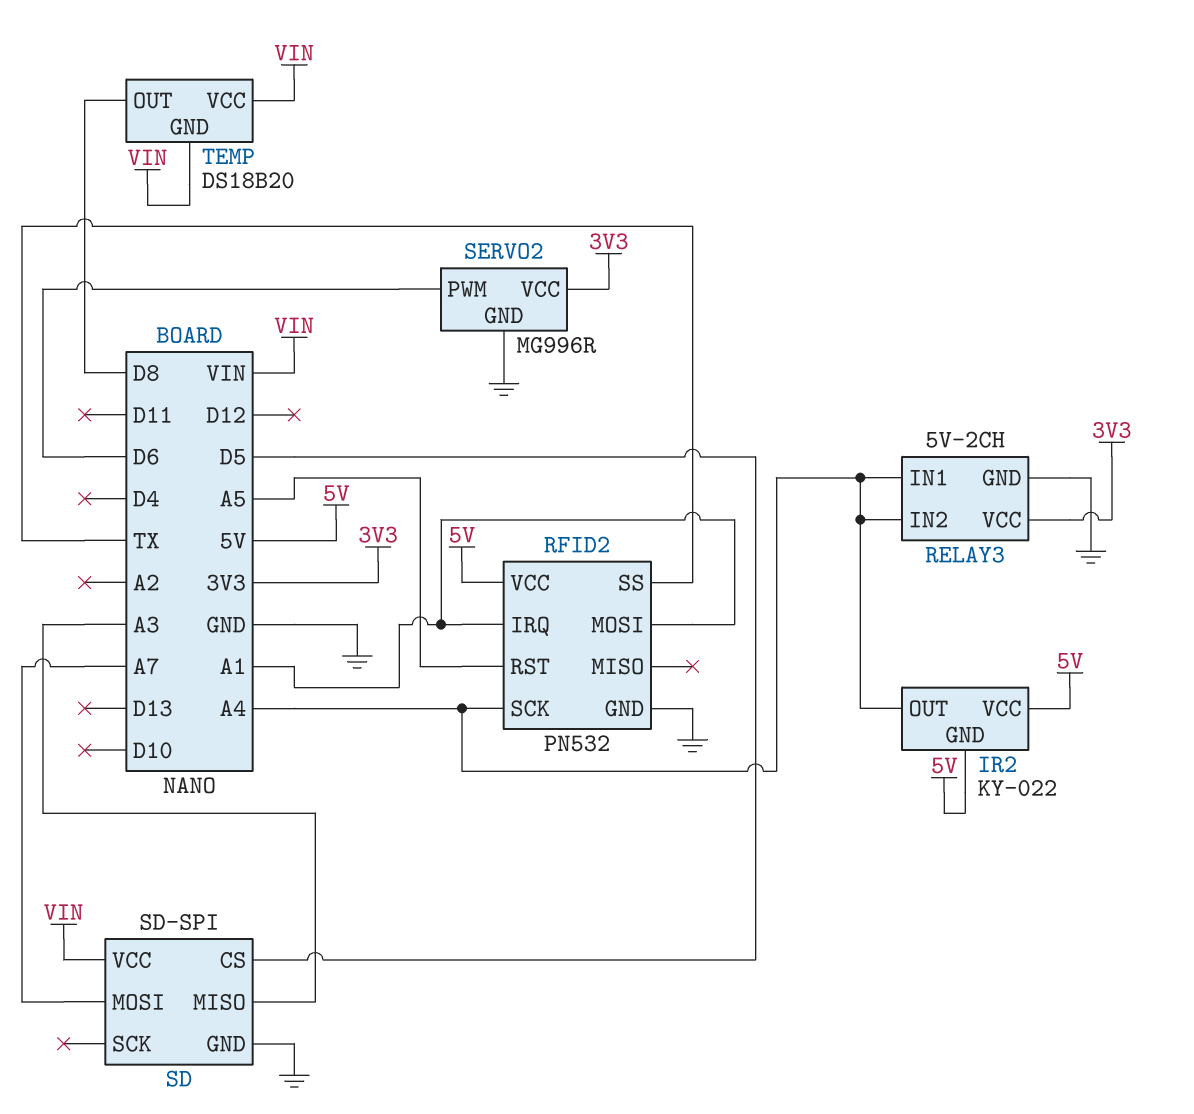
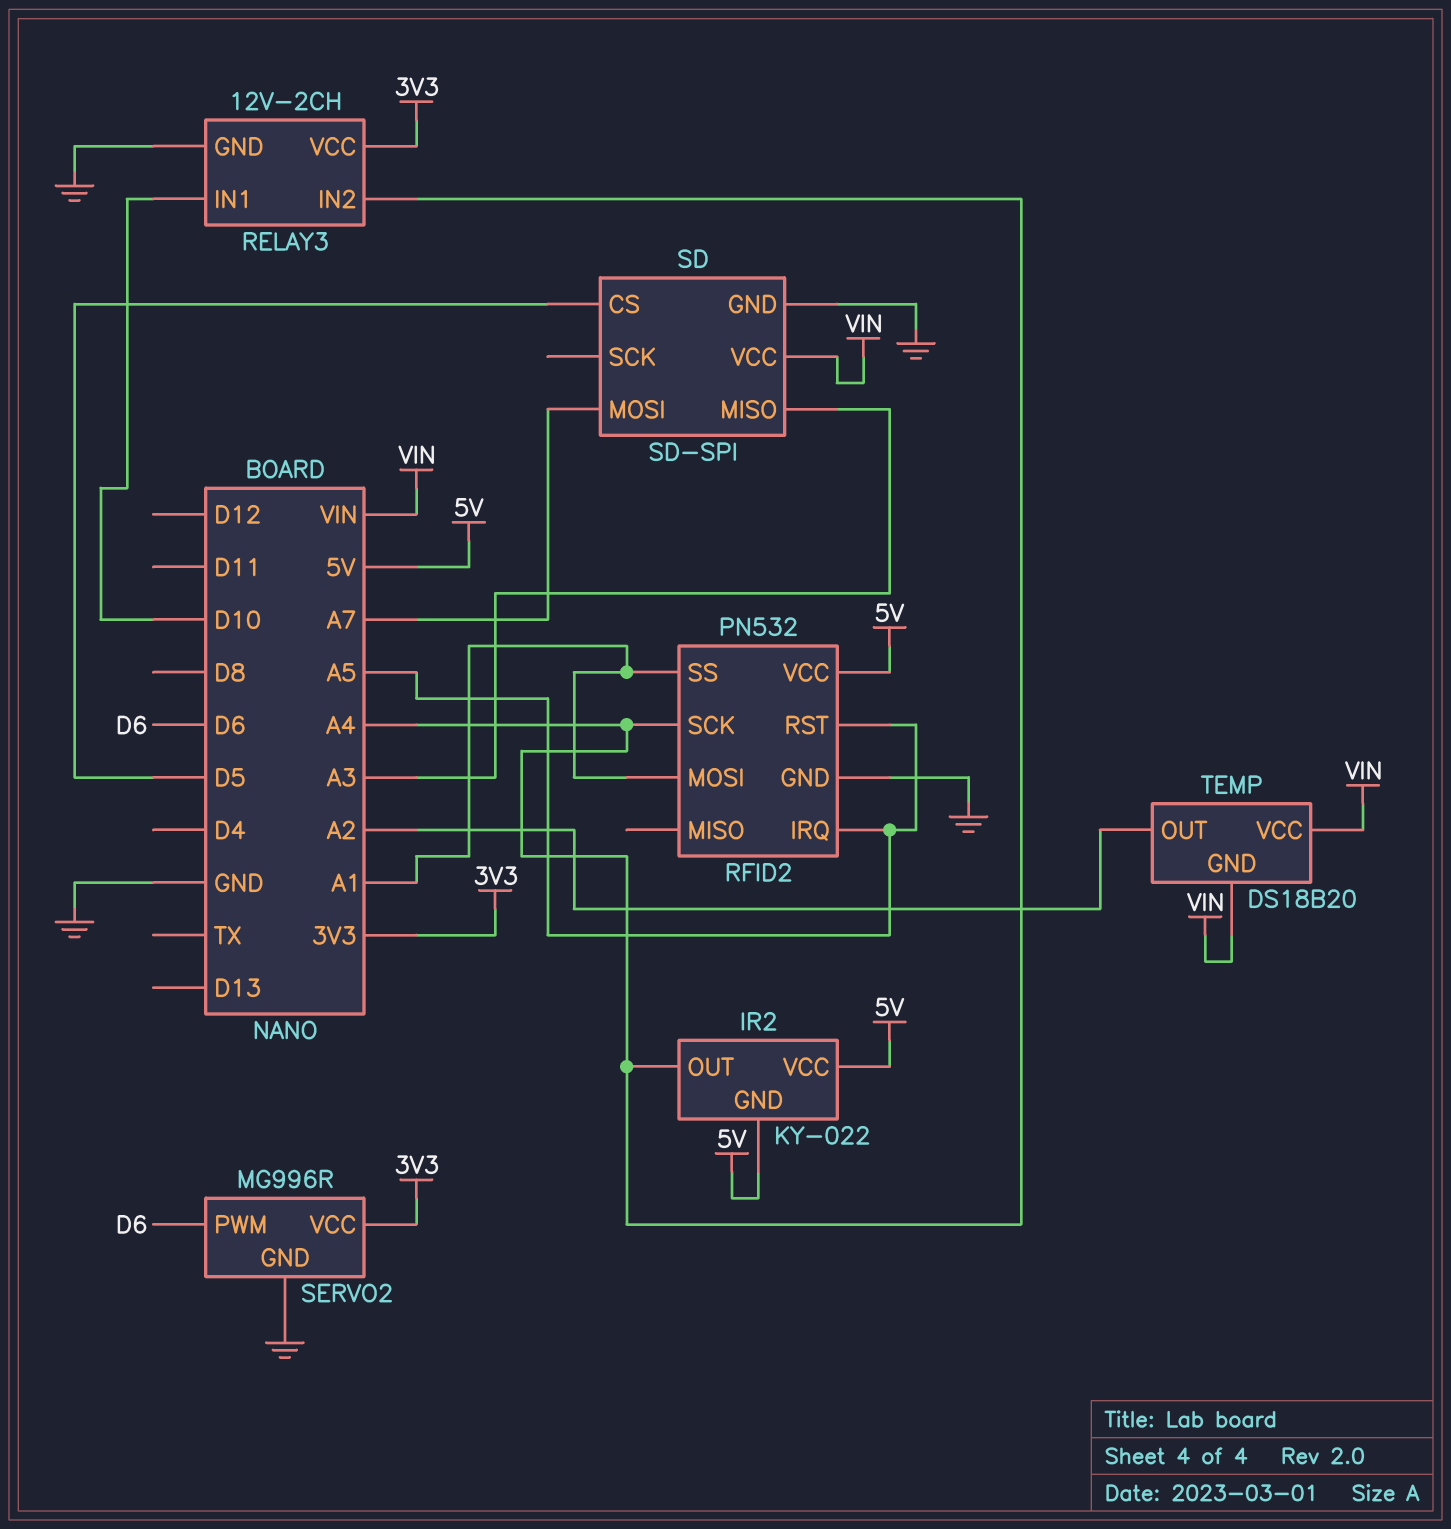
RELAY3: 5V-2CH -> 12V-2CH
RELAY3 pin IN1: A4 -> D10
RFID2 pin IRQ: A1 -> A5
RFID2 pin SS: TX -> A1
TEMP pin OUT: D8 -> A2

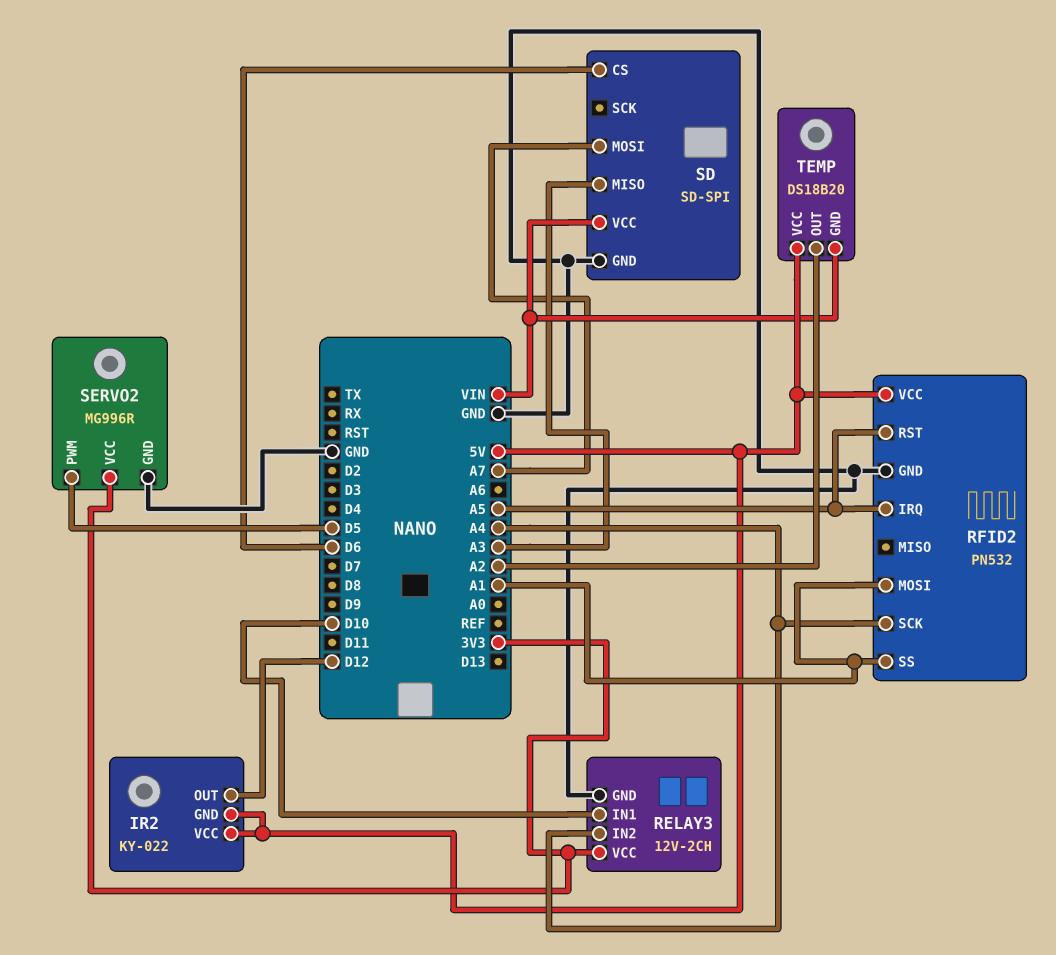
IR2 pin OUT: A4 -> D12
SD pin CS: D5 -> D6
SERVO2 pin PWM: D6 -> D5
TEMP pin VCC: VIN -> 5V

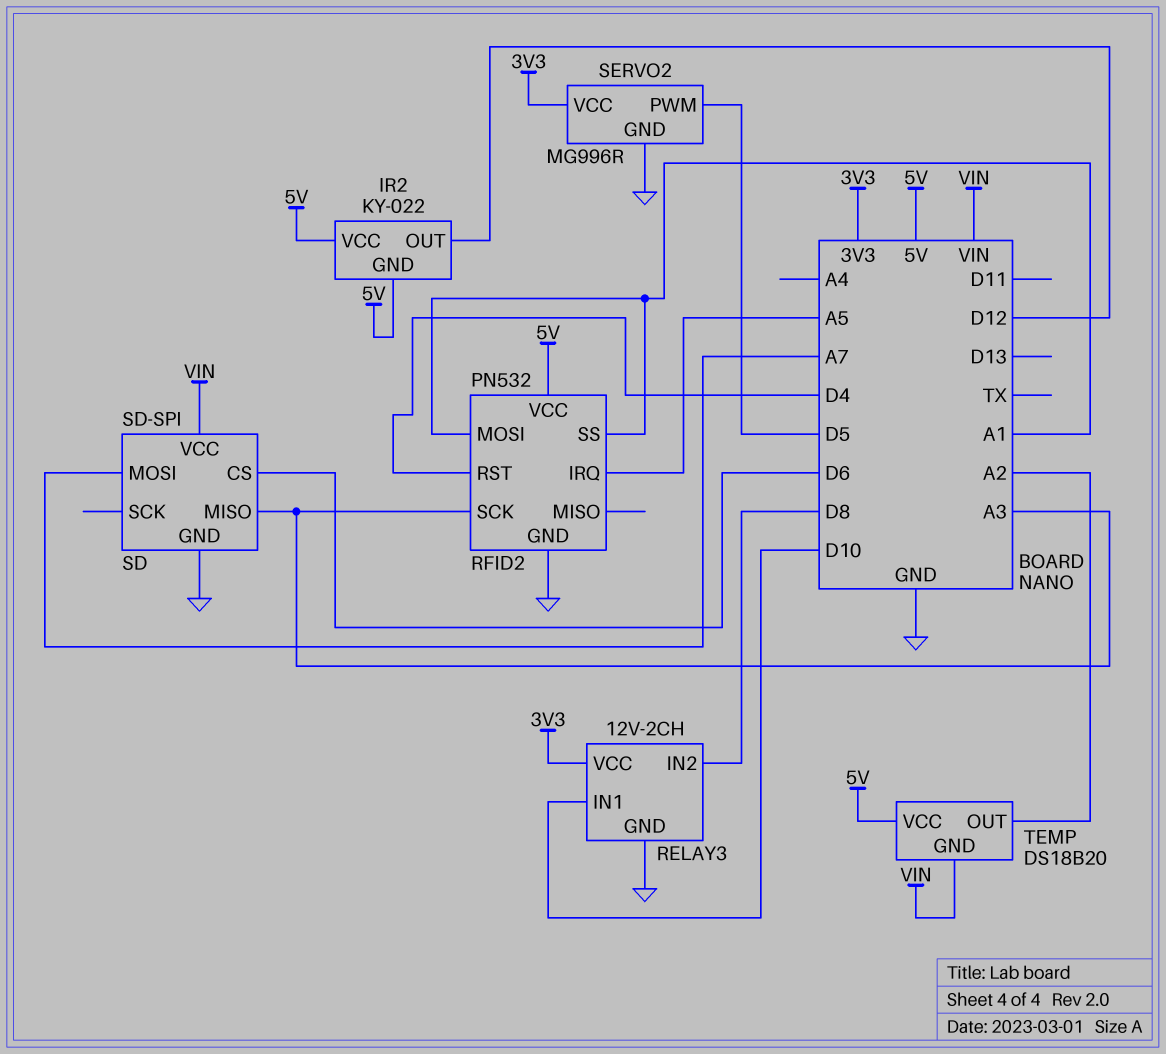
RELAY3 pin IN2: A4 -> D8
RFID2 pin RST: A5 -> D4
RFID2 pin SCK: A4 -> A3

